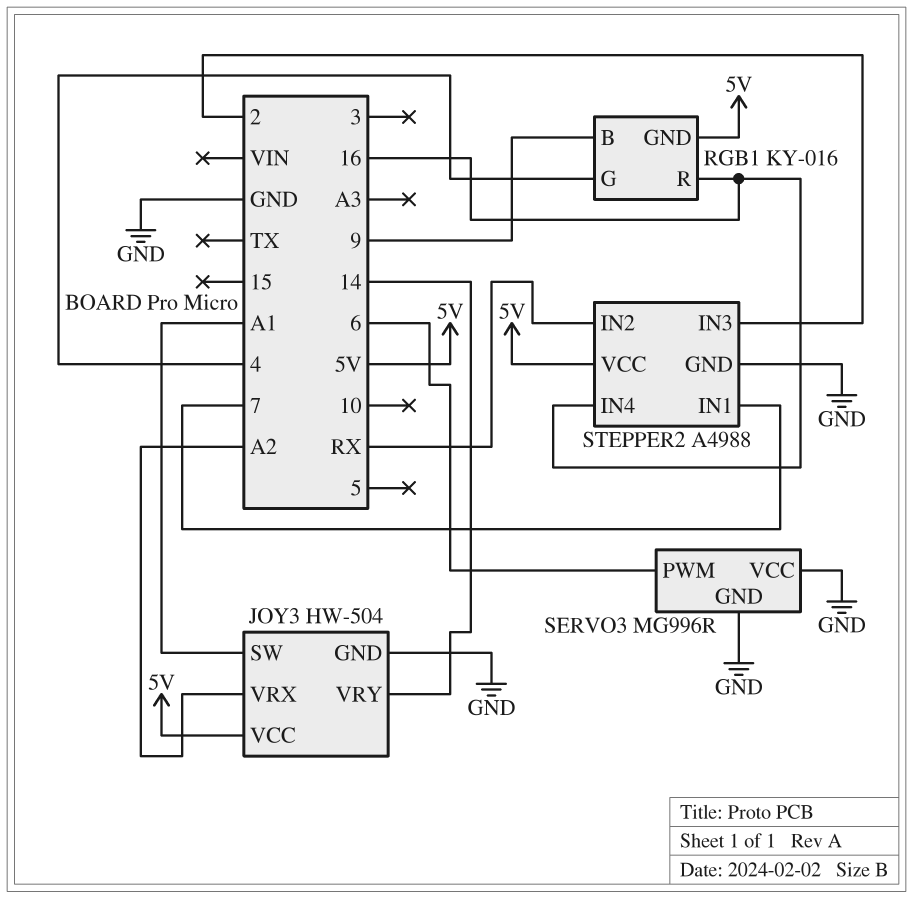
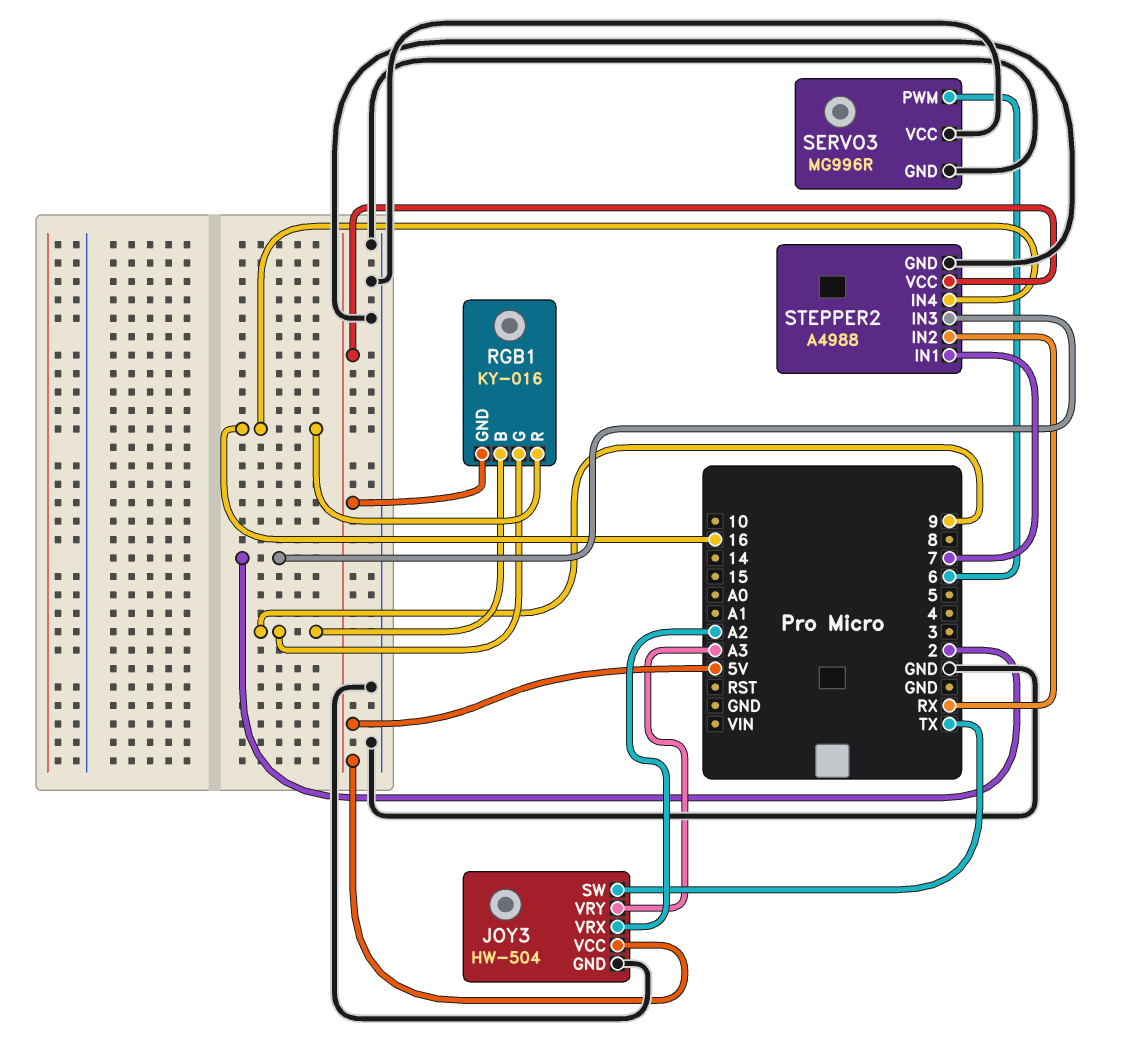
JOY3 pin SW: A1 -> TX
JOY3 pin VRY: 14 -> A3
RGB1 pin G: 4 -> 9

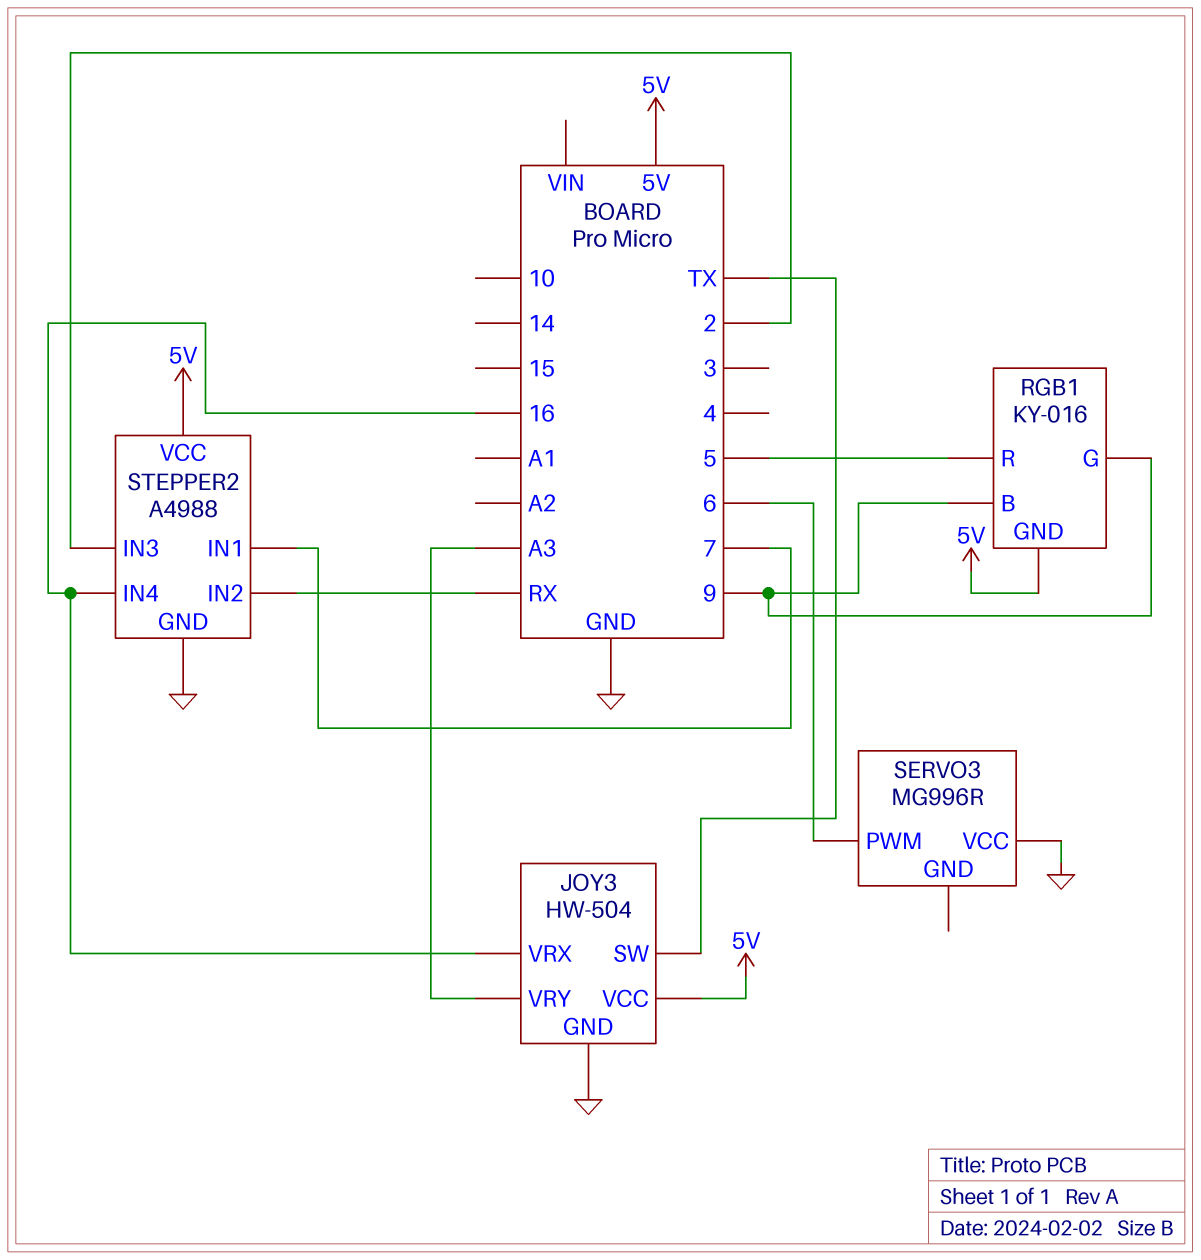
JOY3 pin VRX: A2 -> 16
RGB1 pin R: 16 -> 5
SERVO3 pin GND: GND -> none

